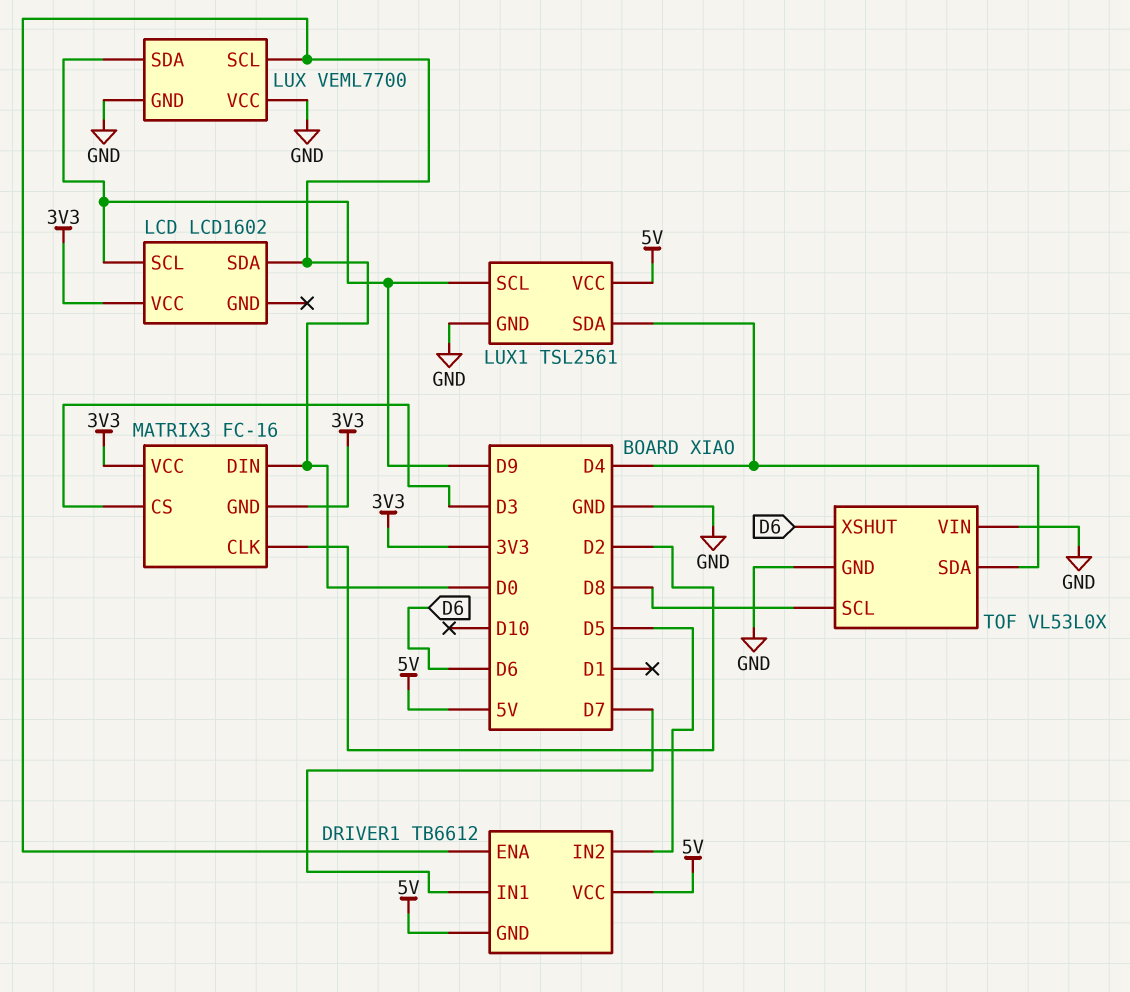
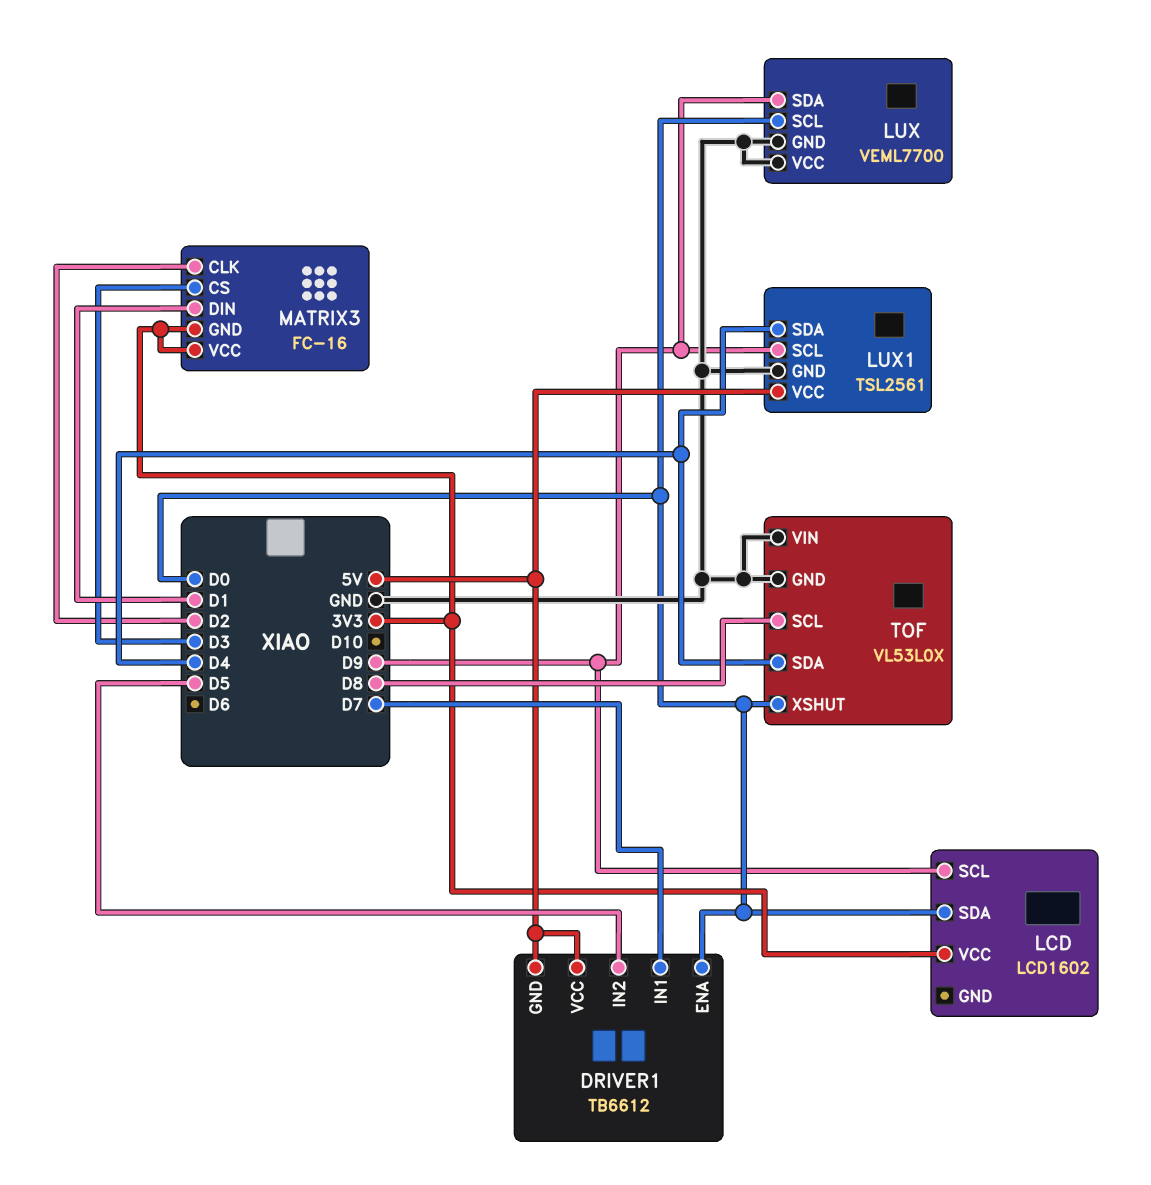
MATRIX3 pin DIN: D0 -> D1
TOF pin XSHUT: D6 -> D0

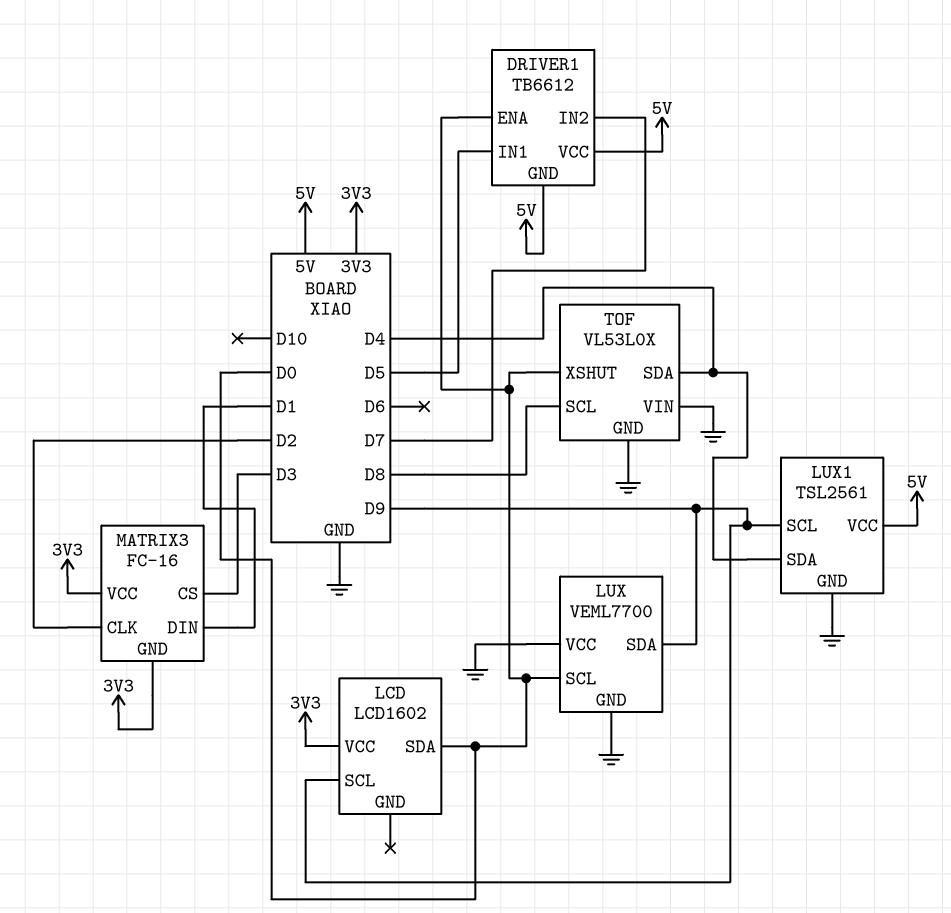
DRIVER1 pin IN1: D7 -> D5
DRIVER1 pin IN2: D5 -> D7

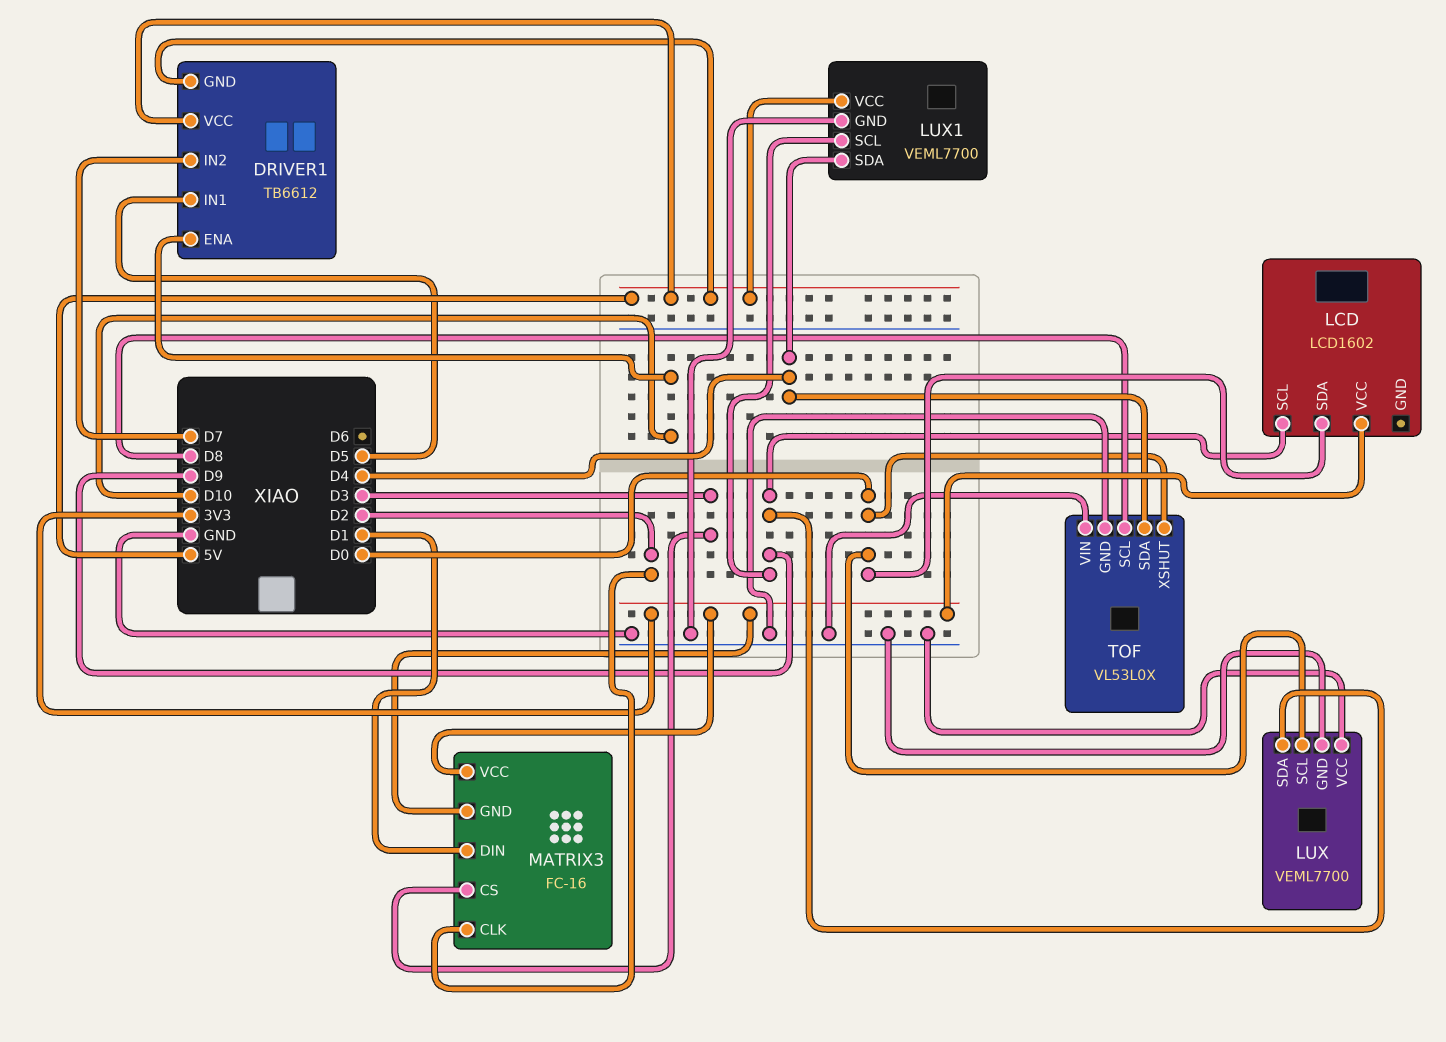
DRIVER1 pin ENA: D0 -> D10
LUX1: TSL2561 -> VEML7700

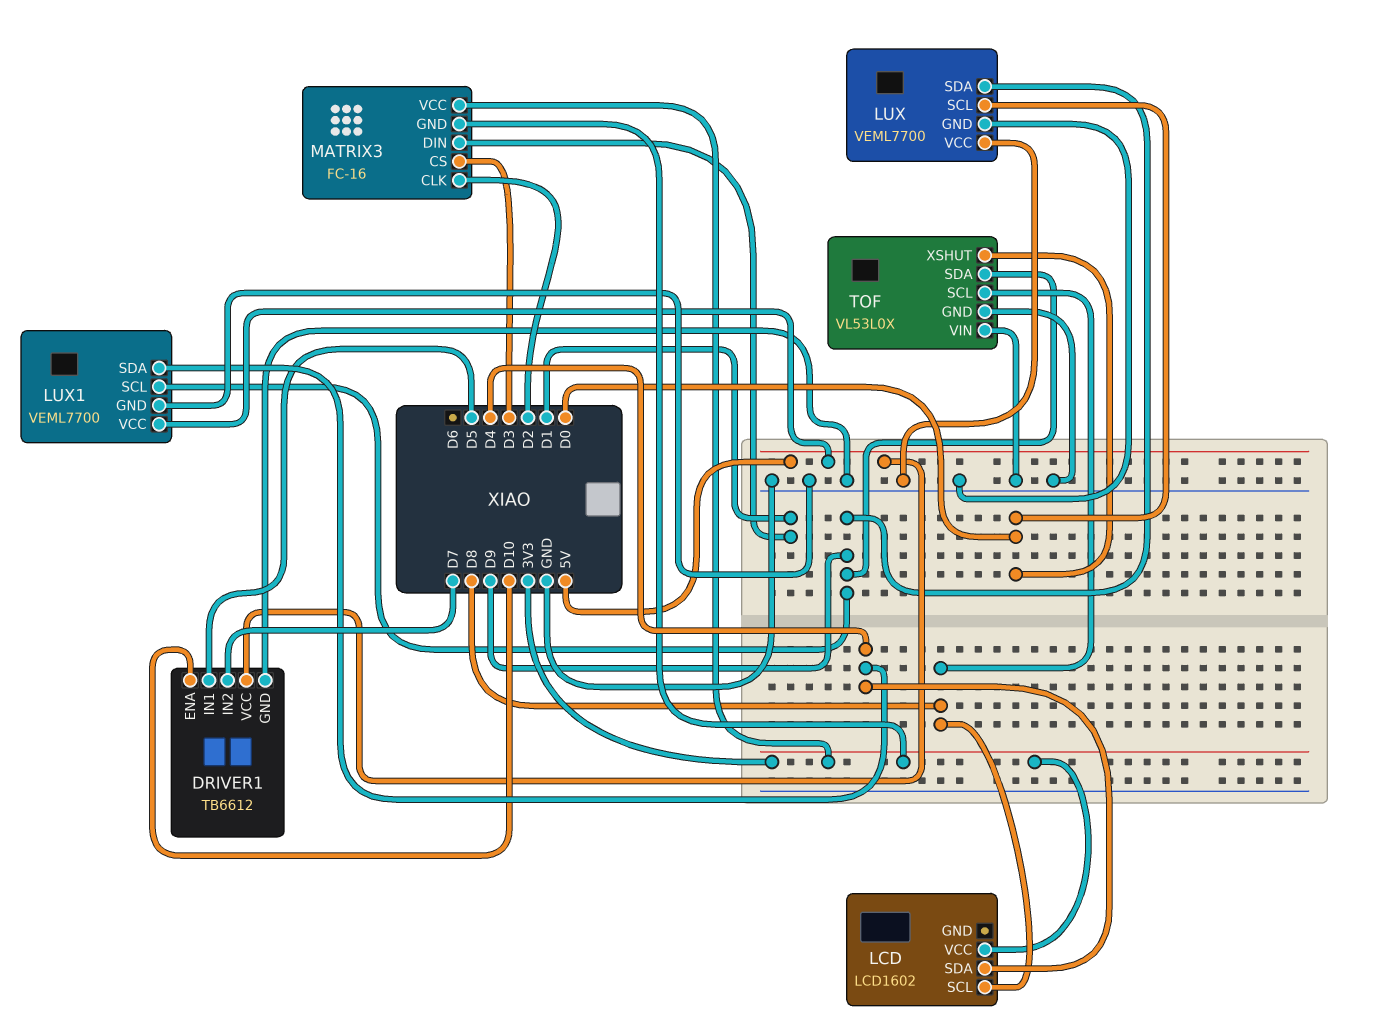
DRIVER1 pin GND: 5V -> GND
LCD pin SCL: D9 -> D8
LCD pin SDA: D0 -> D4
TOF pin SDA: D4 -> D9

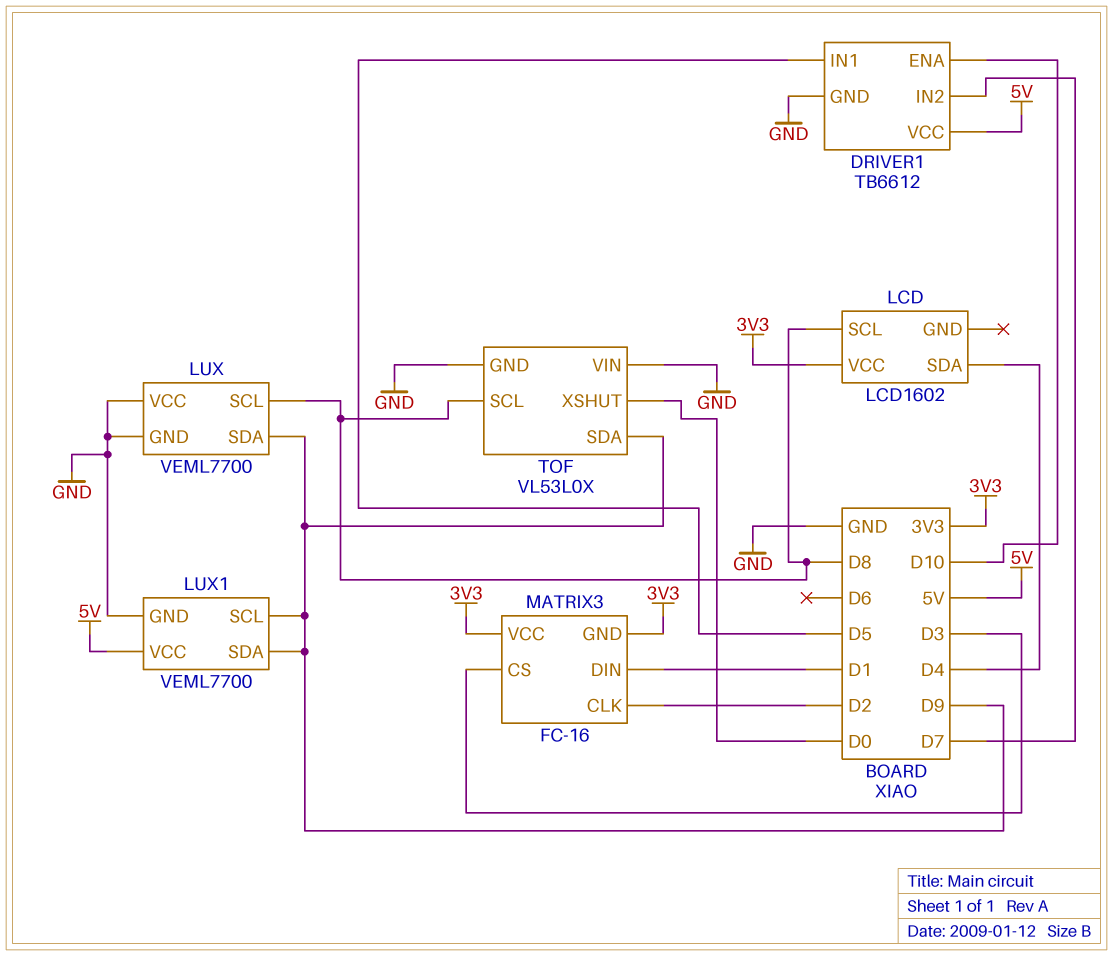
LUX pin SCL: D0 -> D8
LUX1 pin SDA: D4 -> D9

